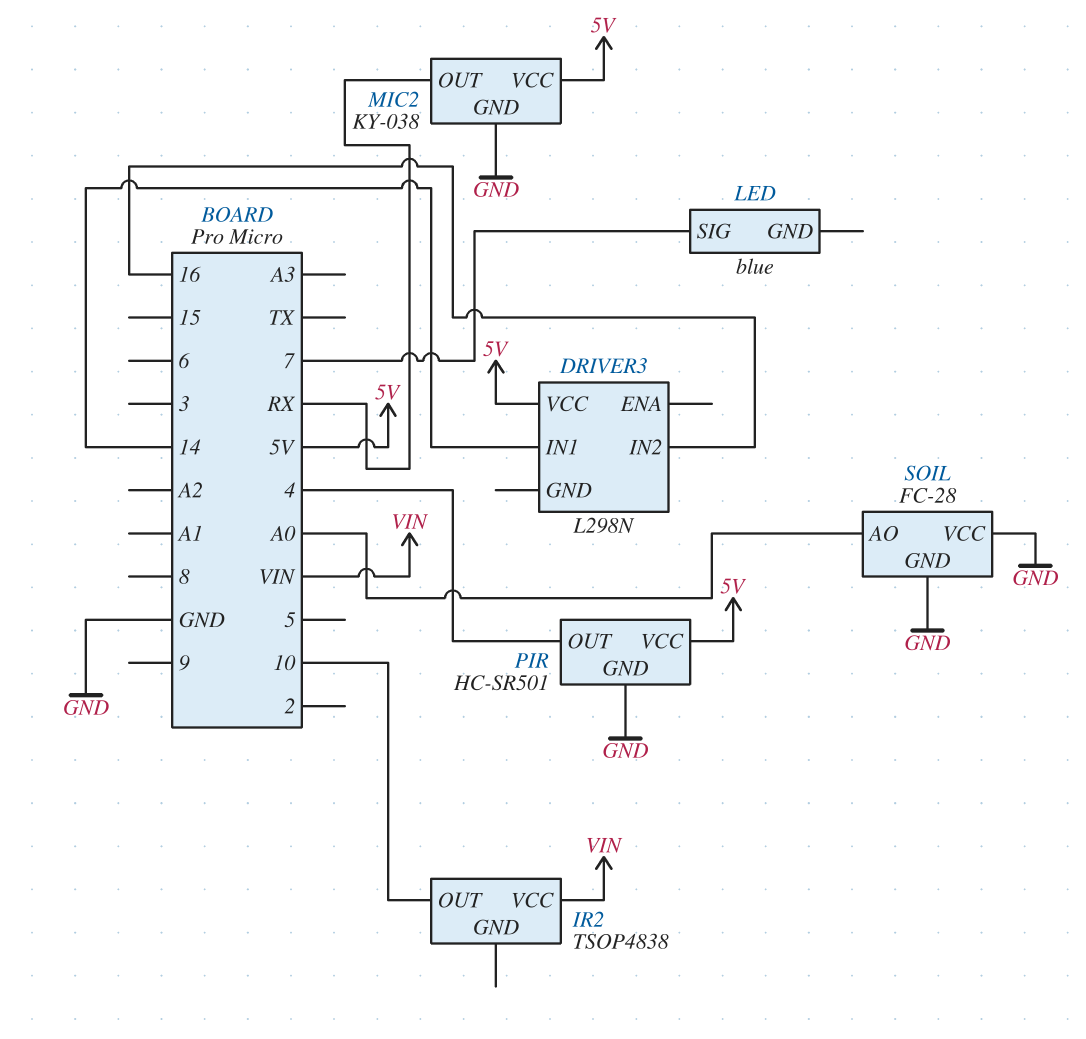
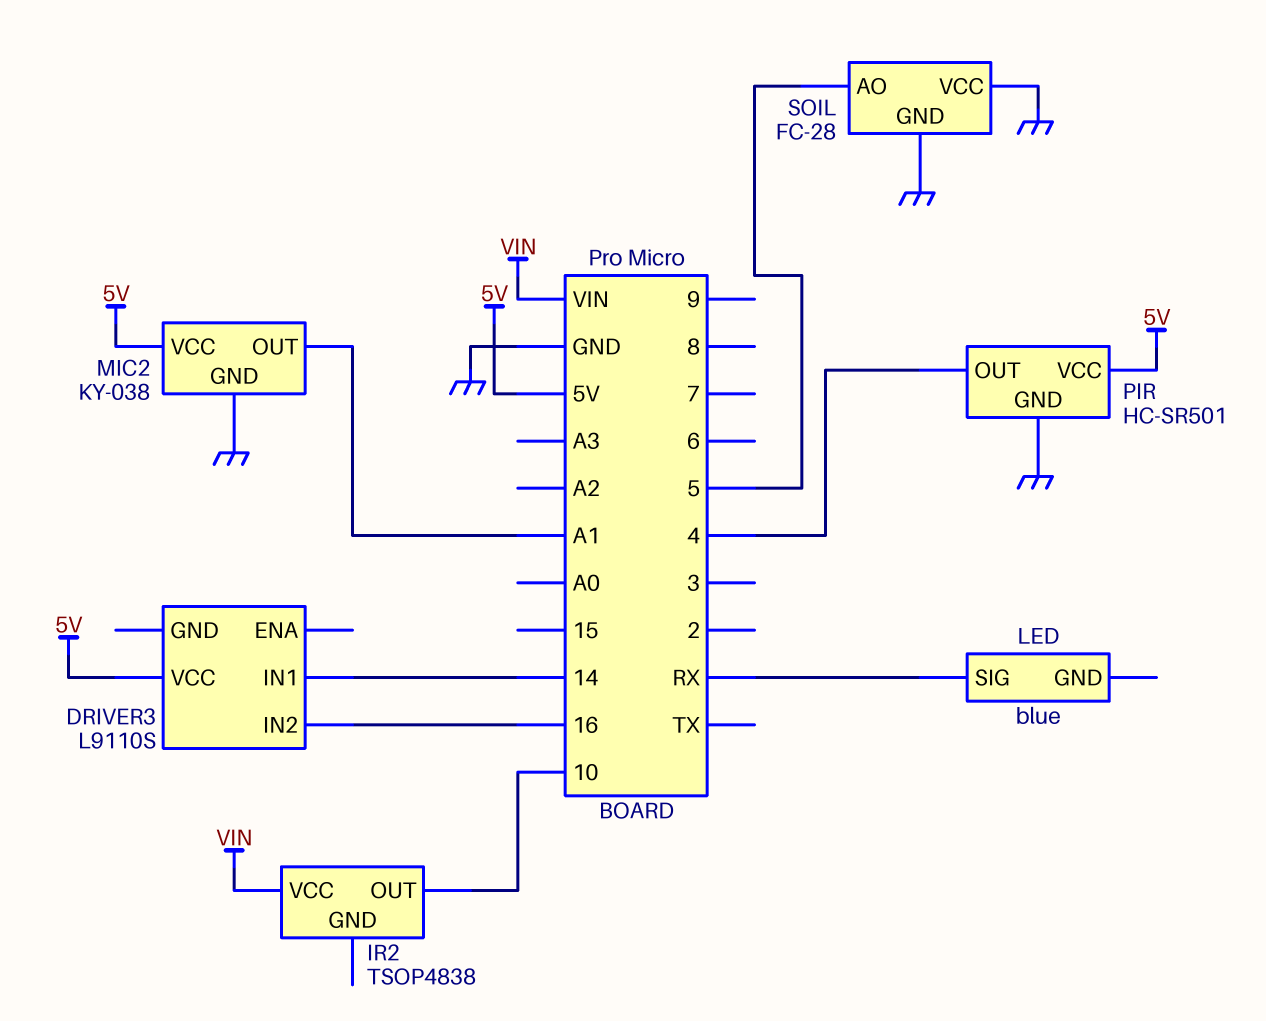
DRIVER3: L298N -> L9110S
LED pin SIG: 7 -> RX
MIC2 pin OUT: RX -> A1
SOIL pin AO: A0 -> 5

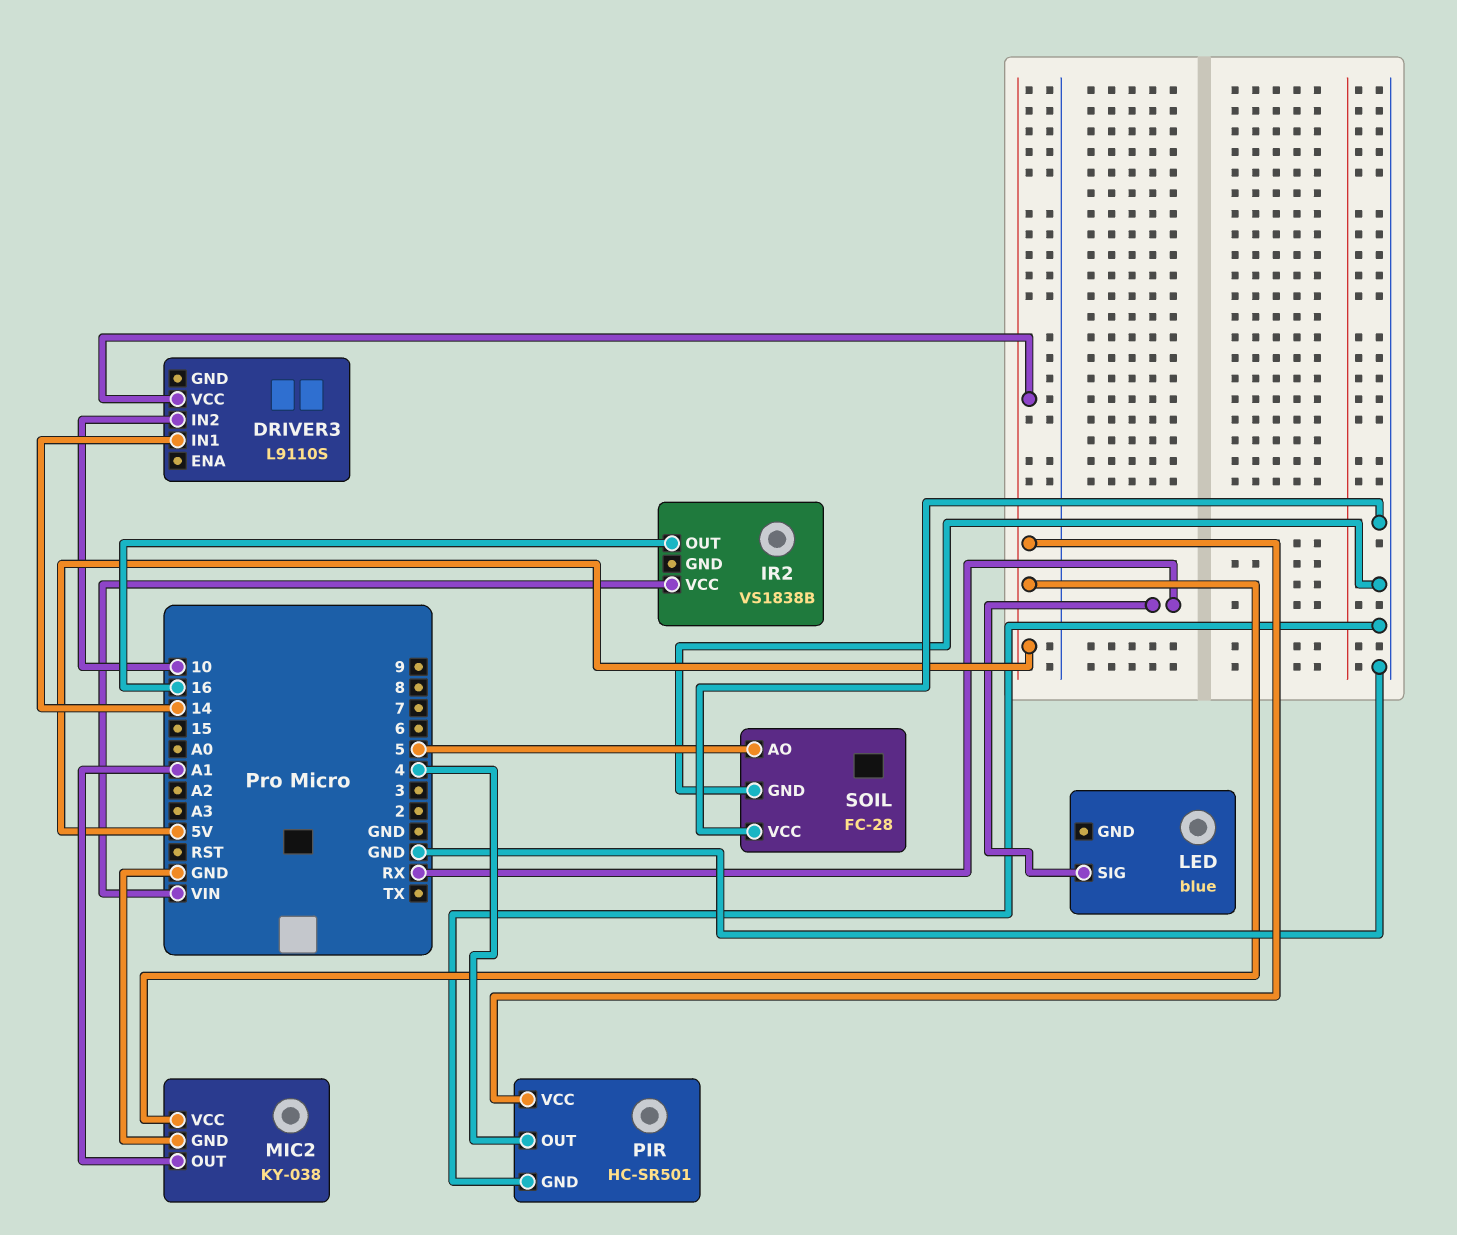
DRIVER3 pin IN2: 16 -> 10
IR2: TSOP4838 -> VS1838B
IR2 pin OUT: 10 -> 16

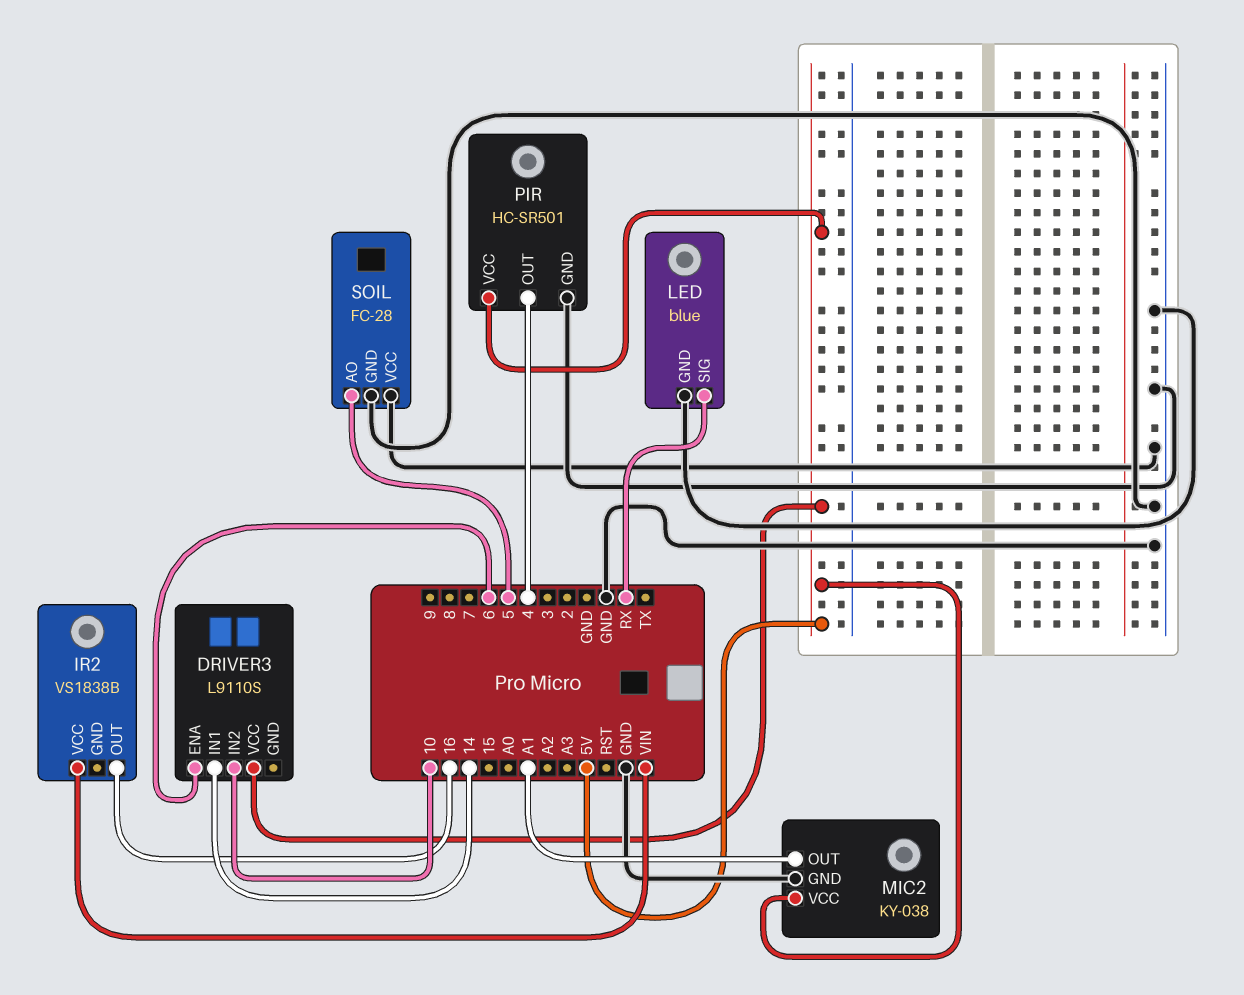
DRIVER3 pin ENA: none -> 6
LED pin GND: none -> GND

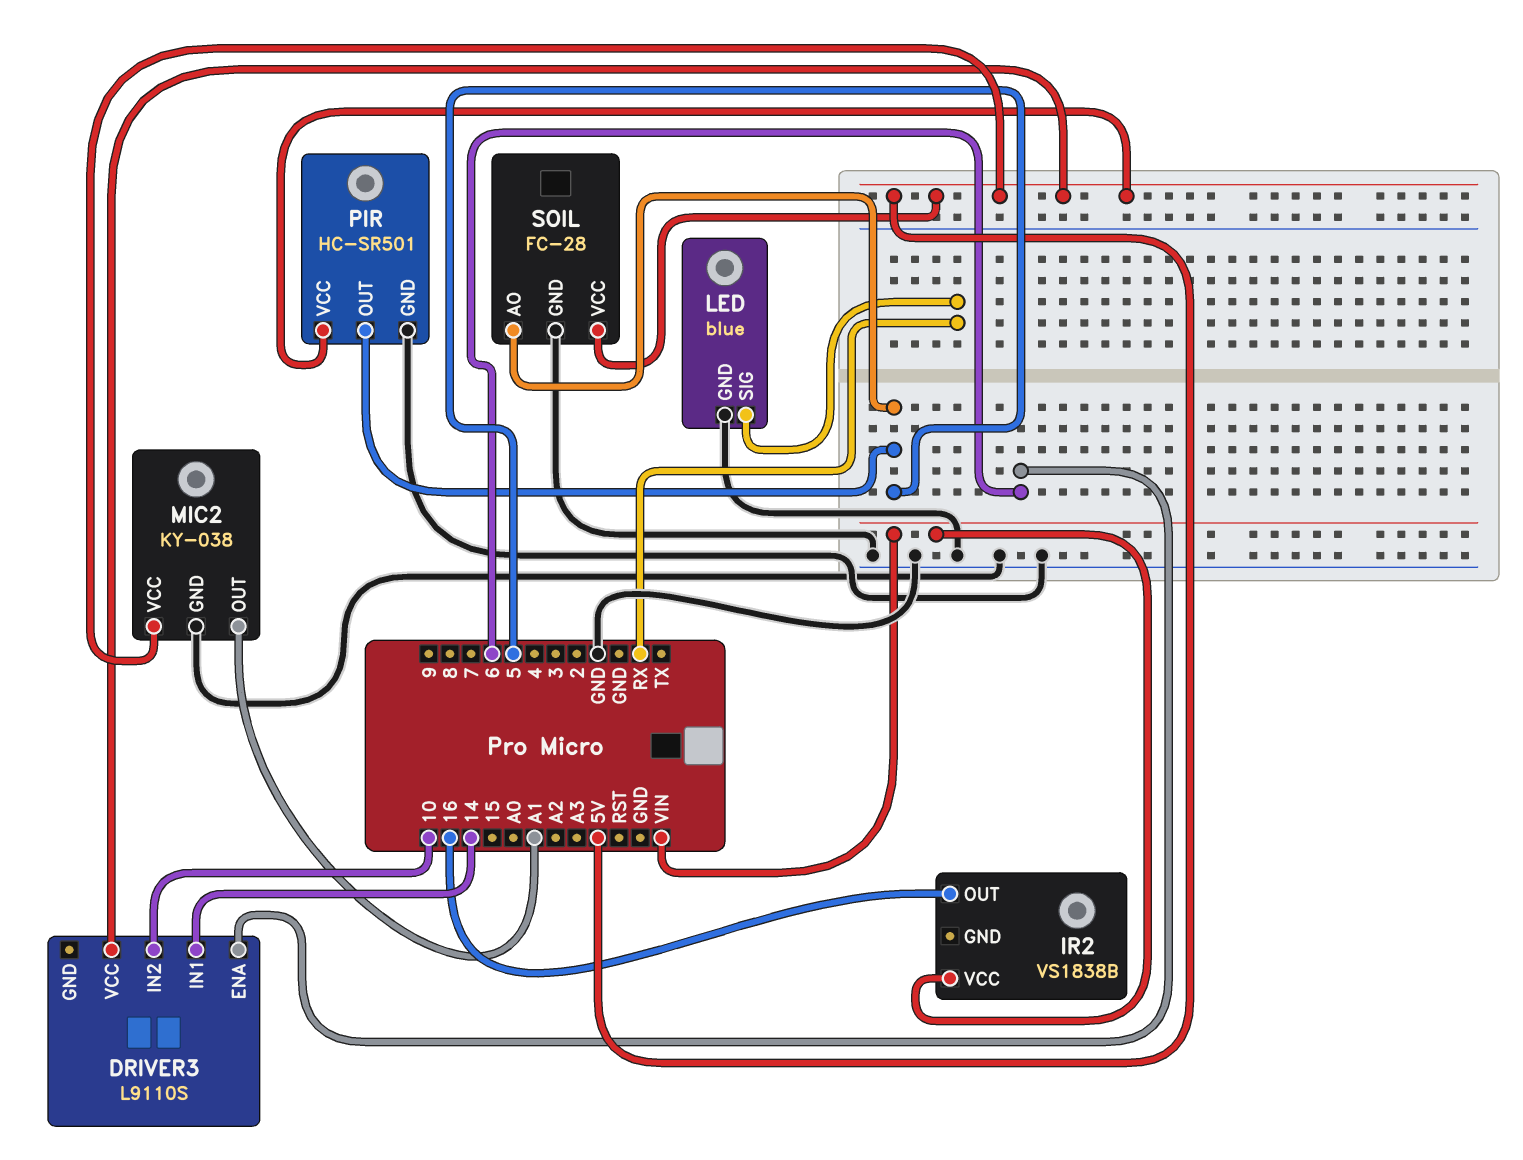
PIR pin OUT: 4 -> 5
SOIL pin VCC: GND -> 5V

